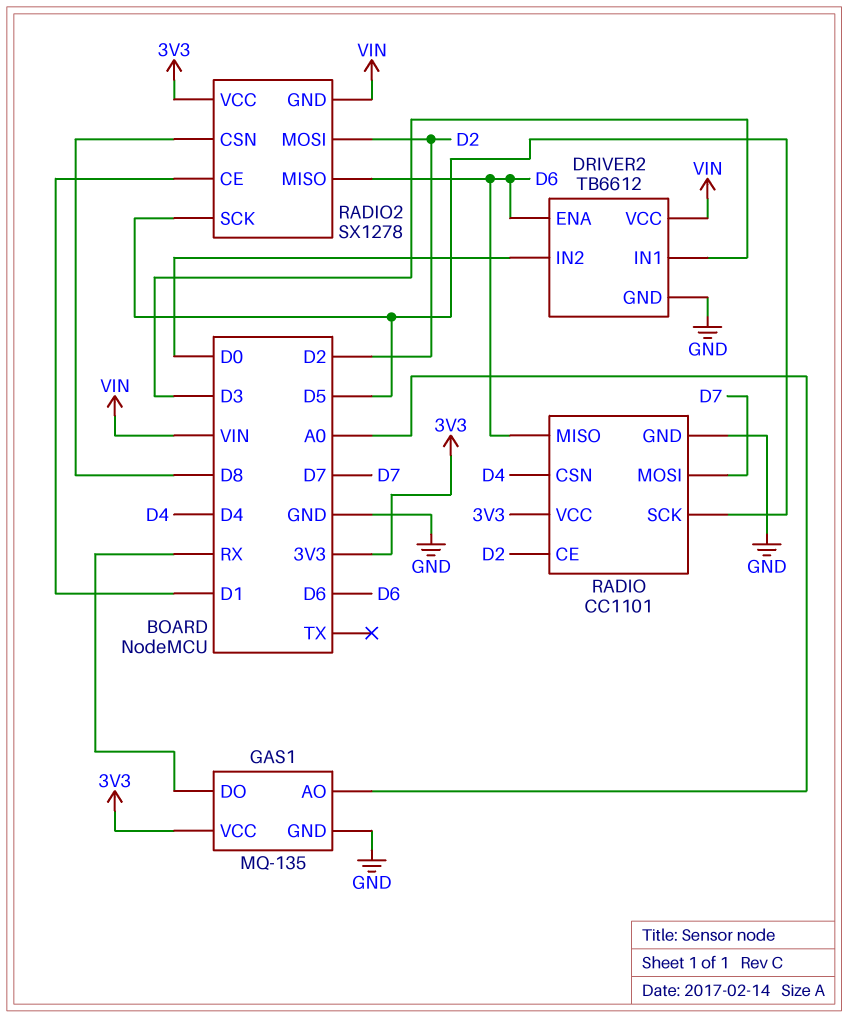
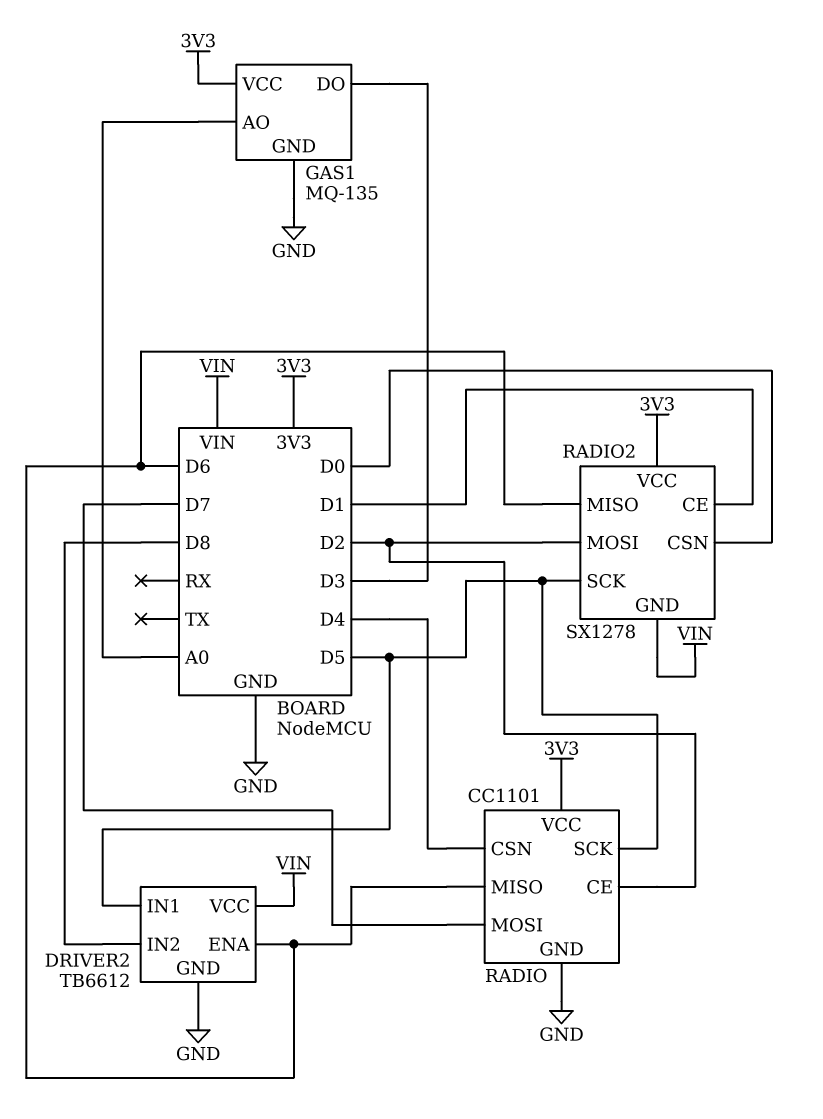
DRIVER2 pin IN1: D3 -> D5
DRIVER2 pin IN2: D0 -> D8
GAS1 pin DO: RX -> D3
RADIO2 pin CSN: D8 -> D0

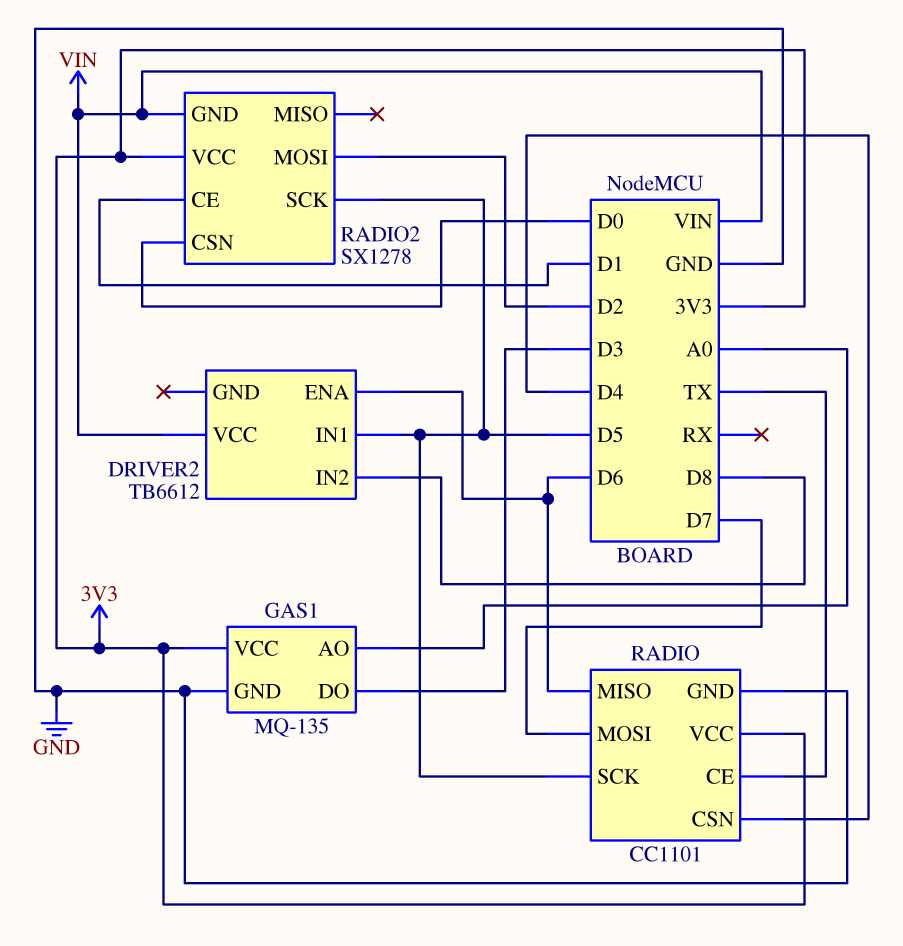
DRIVER2 pin GND: GND -> none
RADIO pin CE: D2 -> TX
RADIO2 pin MISO: D6 -> none

